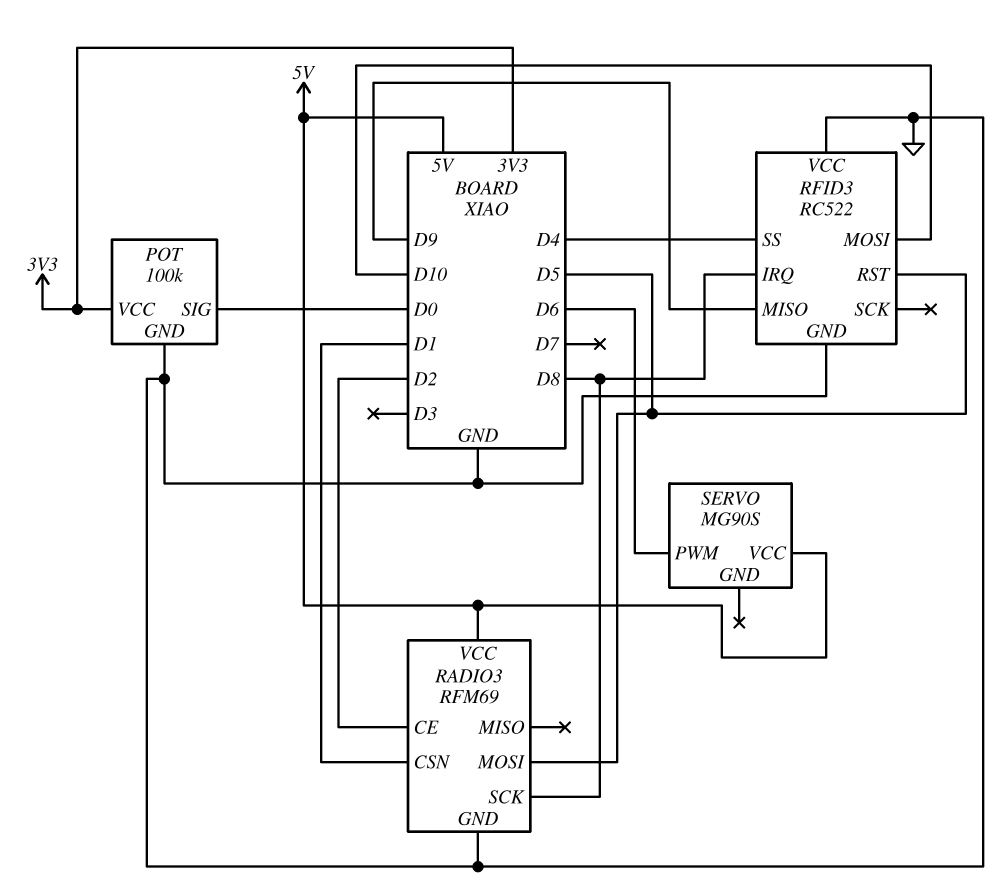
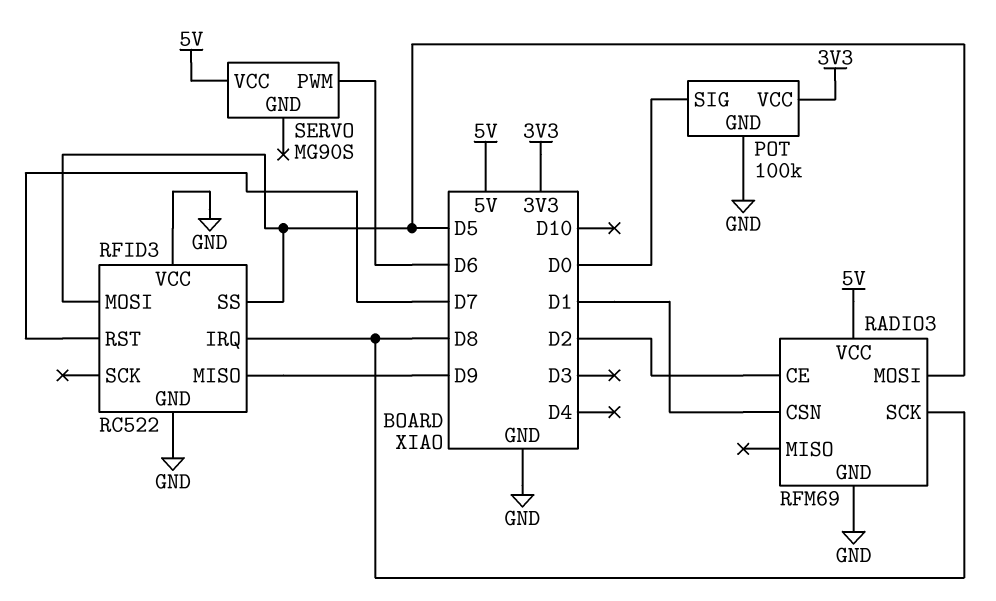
RFID3 pin MOSI: D10 -> D5
RFID3 pin RST: D5 -> D7
RFID3 pin SS: D4 -> D5

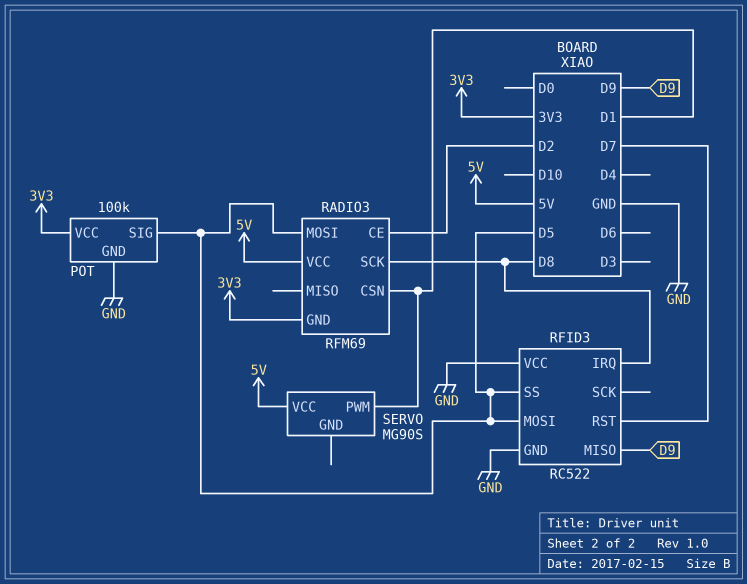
POT pin SIG: D0 -> D5
RADIO3 pin GND: GND -> 3V3
SERVO pin PWM: D6 -> D1

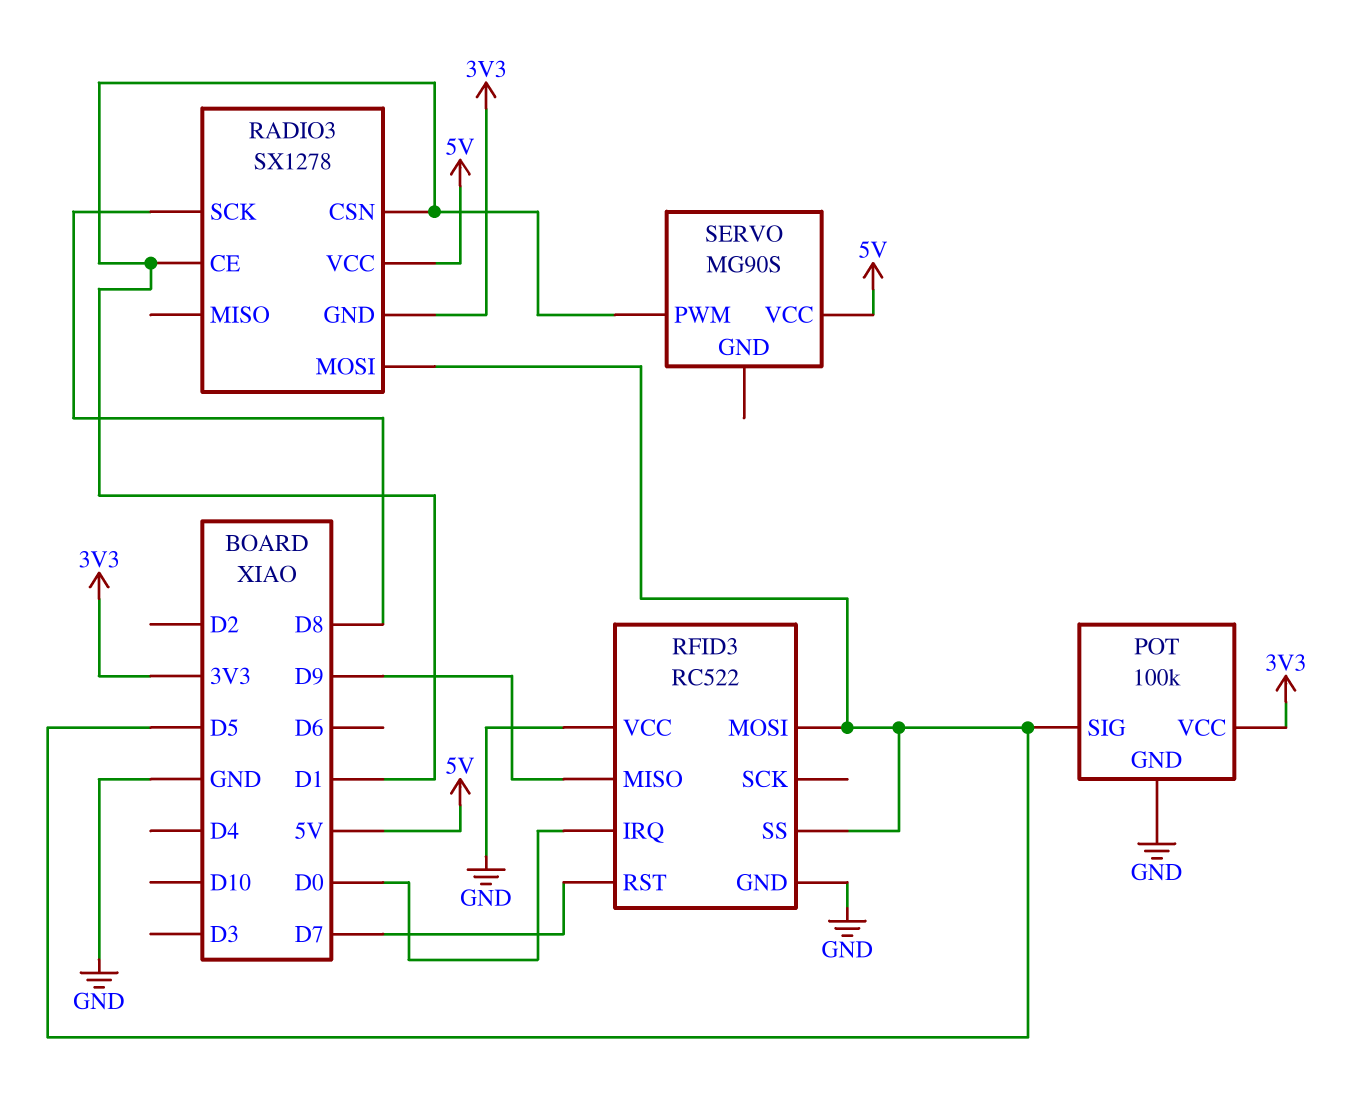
RADIO3: RFM69 -> SX1278
RADIO3 pin CE: D2 -> D1
RFID3 pin IRQ: D8 -> D0

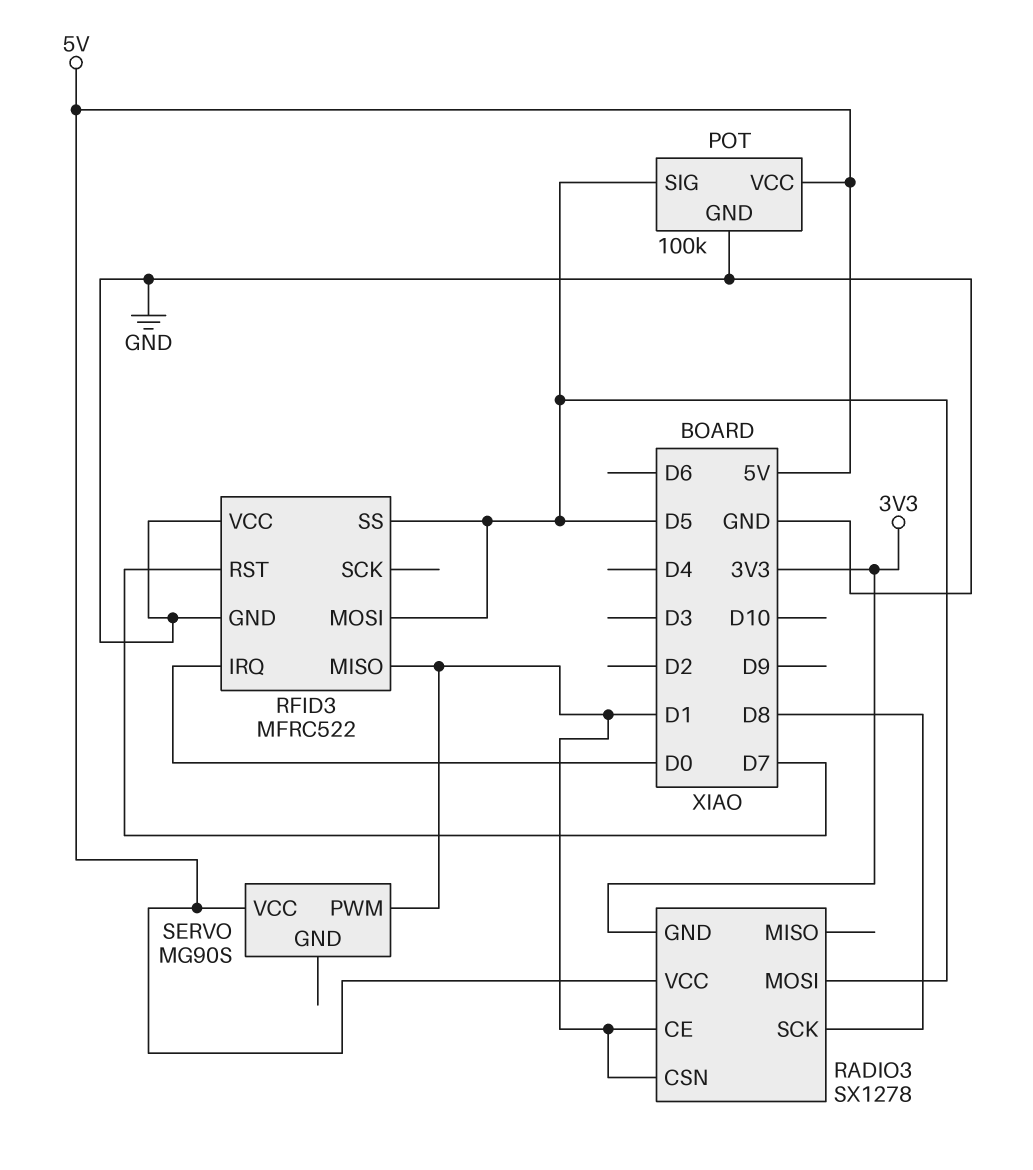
POT pin VCC: 3V3 -> 5V
RFID3: RC522 -> MFRC522
RFID3 pin MISO: D9 -> D1

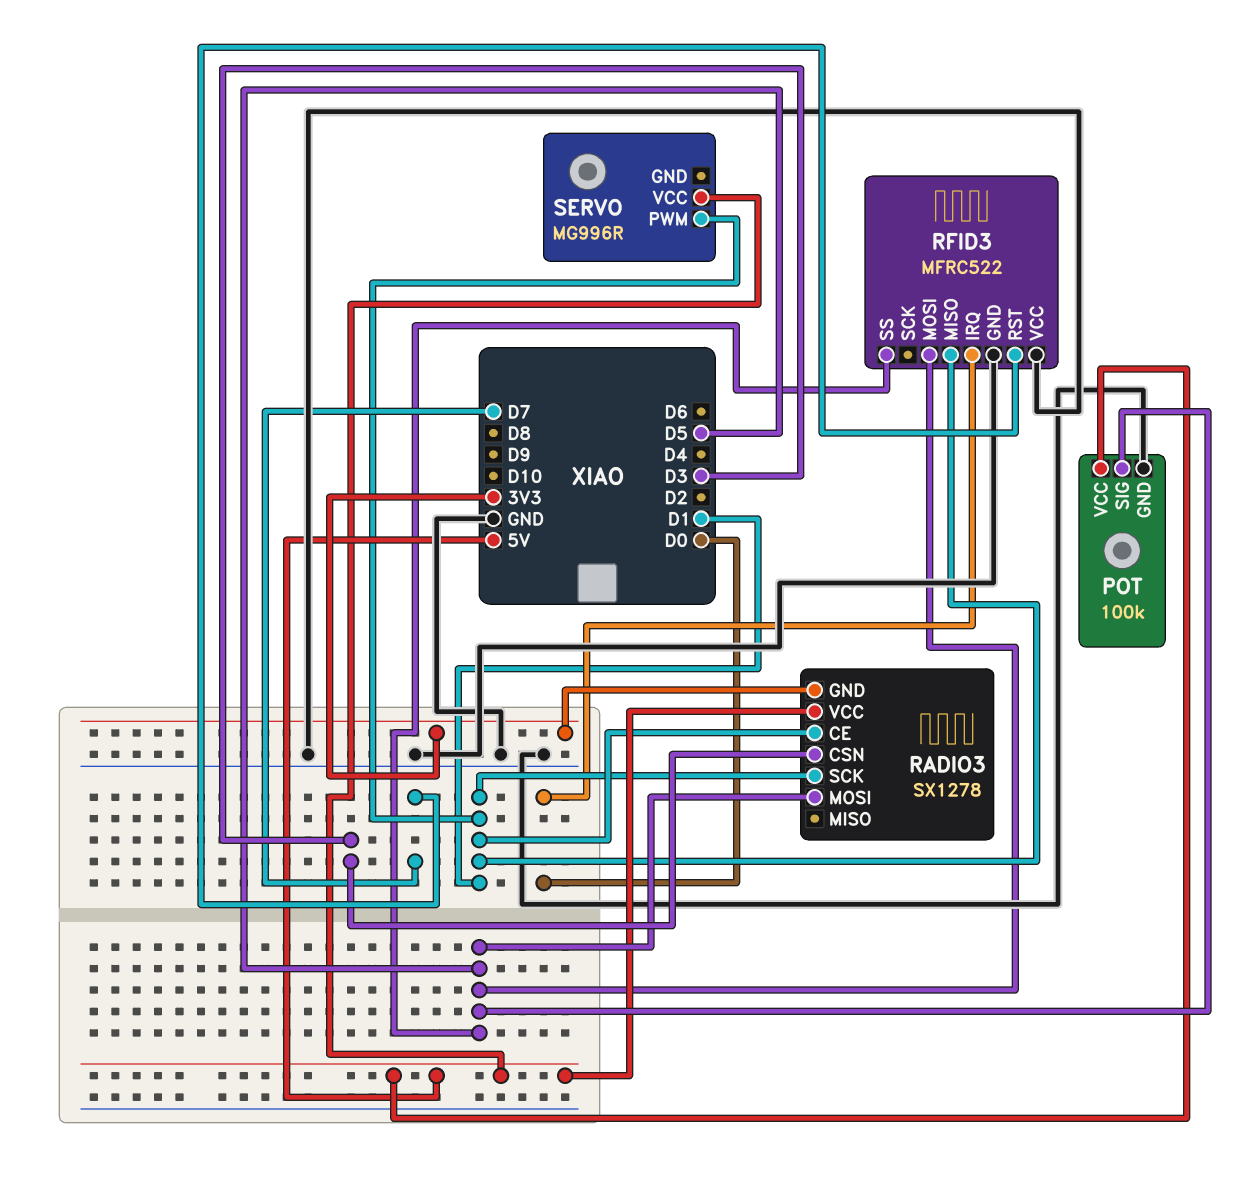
RADIO3 pin CSN: D1 -> D3
RADIO3 pin SCK: D8 -> D1
SERVO: MG90S -> MG996R

